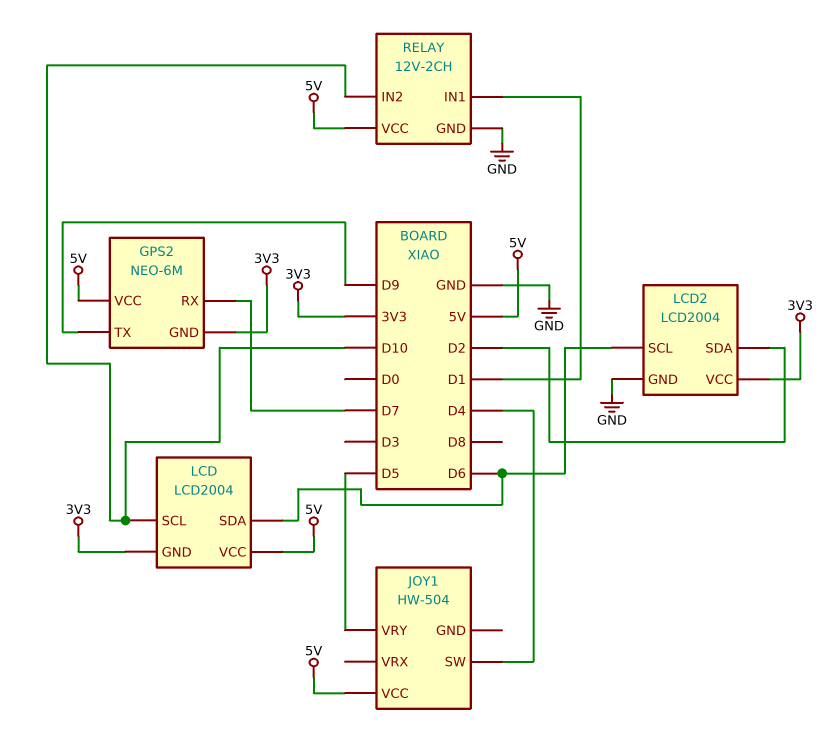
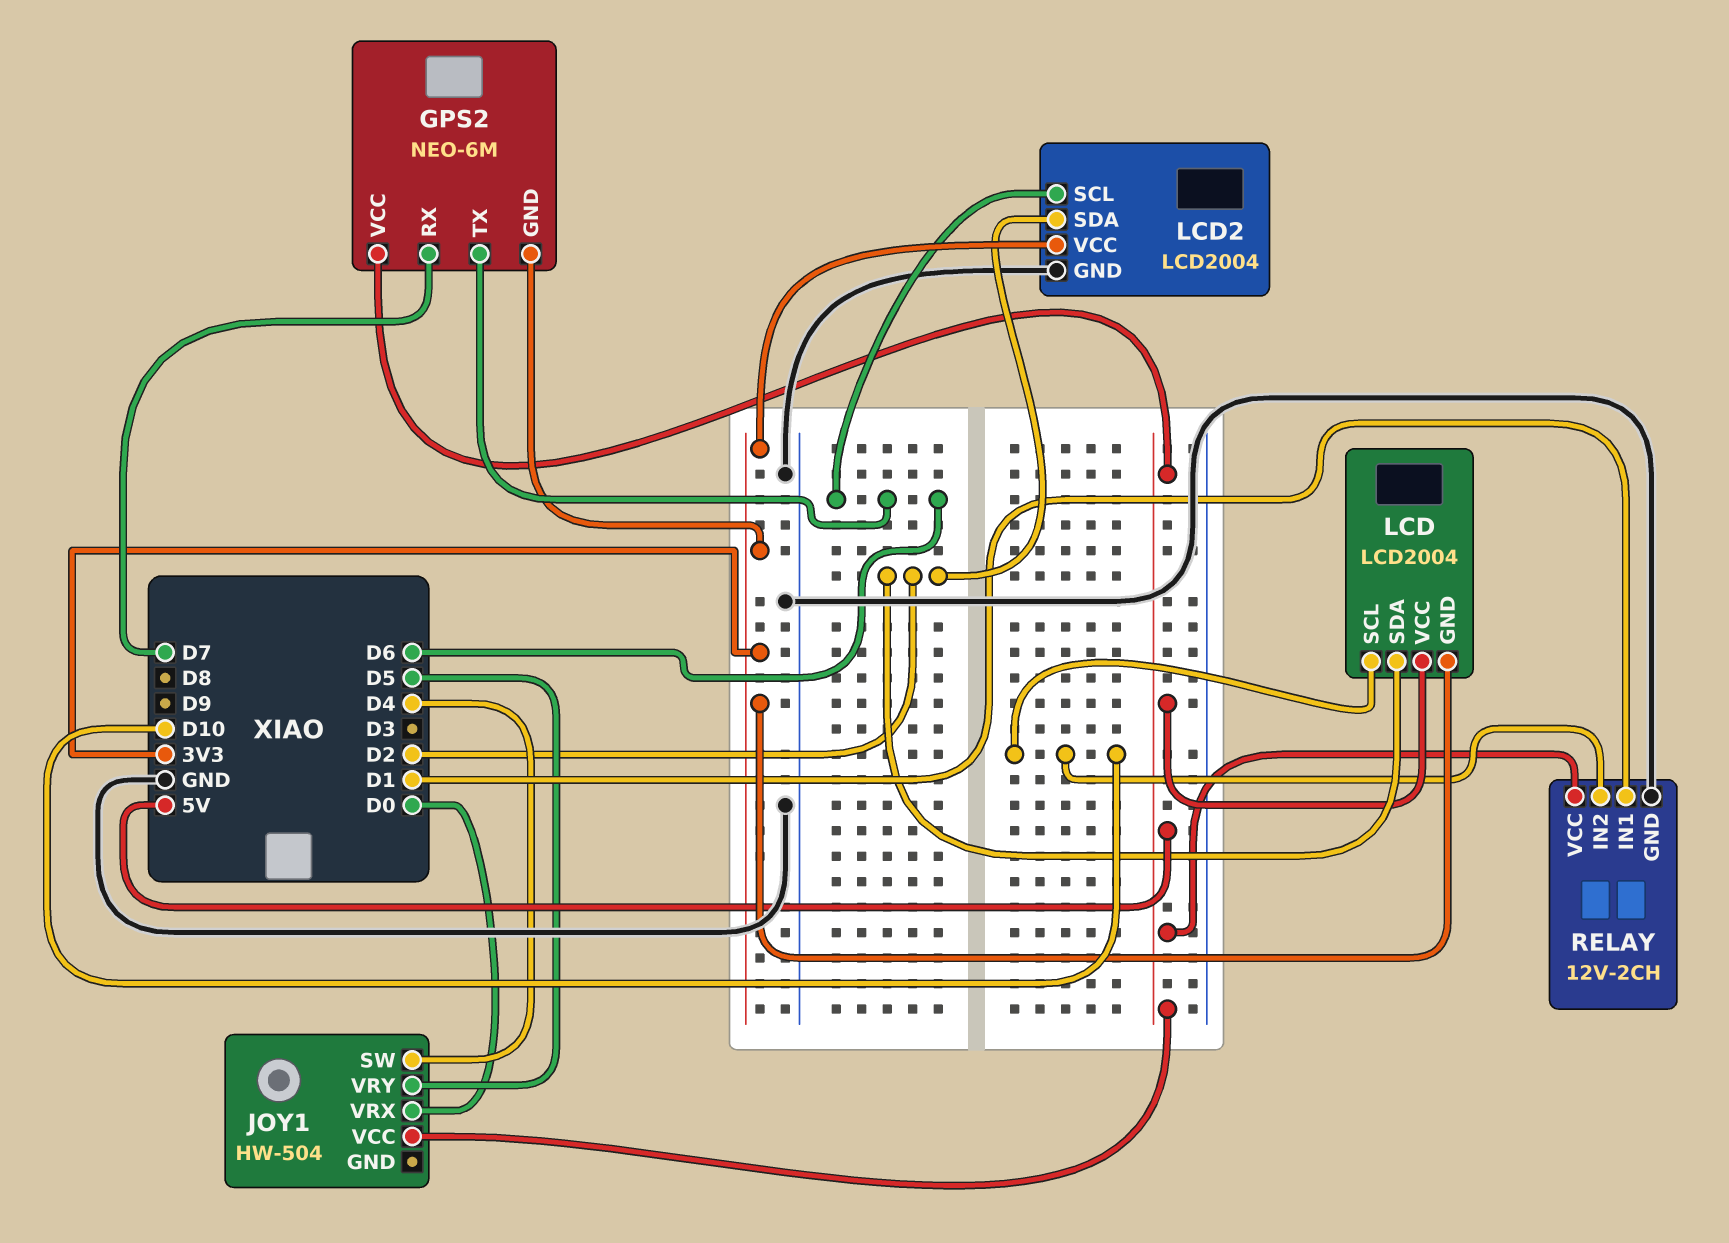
GPS2 pin TX: D9 -> D6
JOY1 pin VRX: none -> D0
LCD pin SDA: D6 -> D2

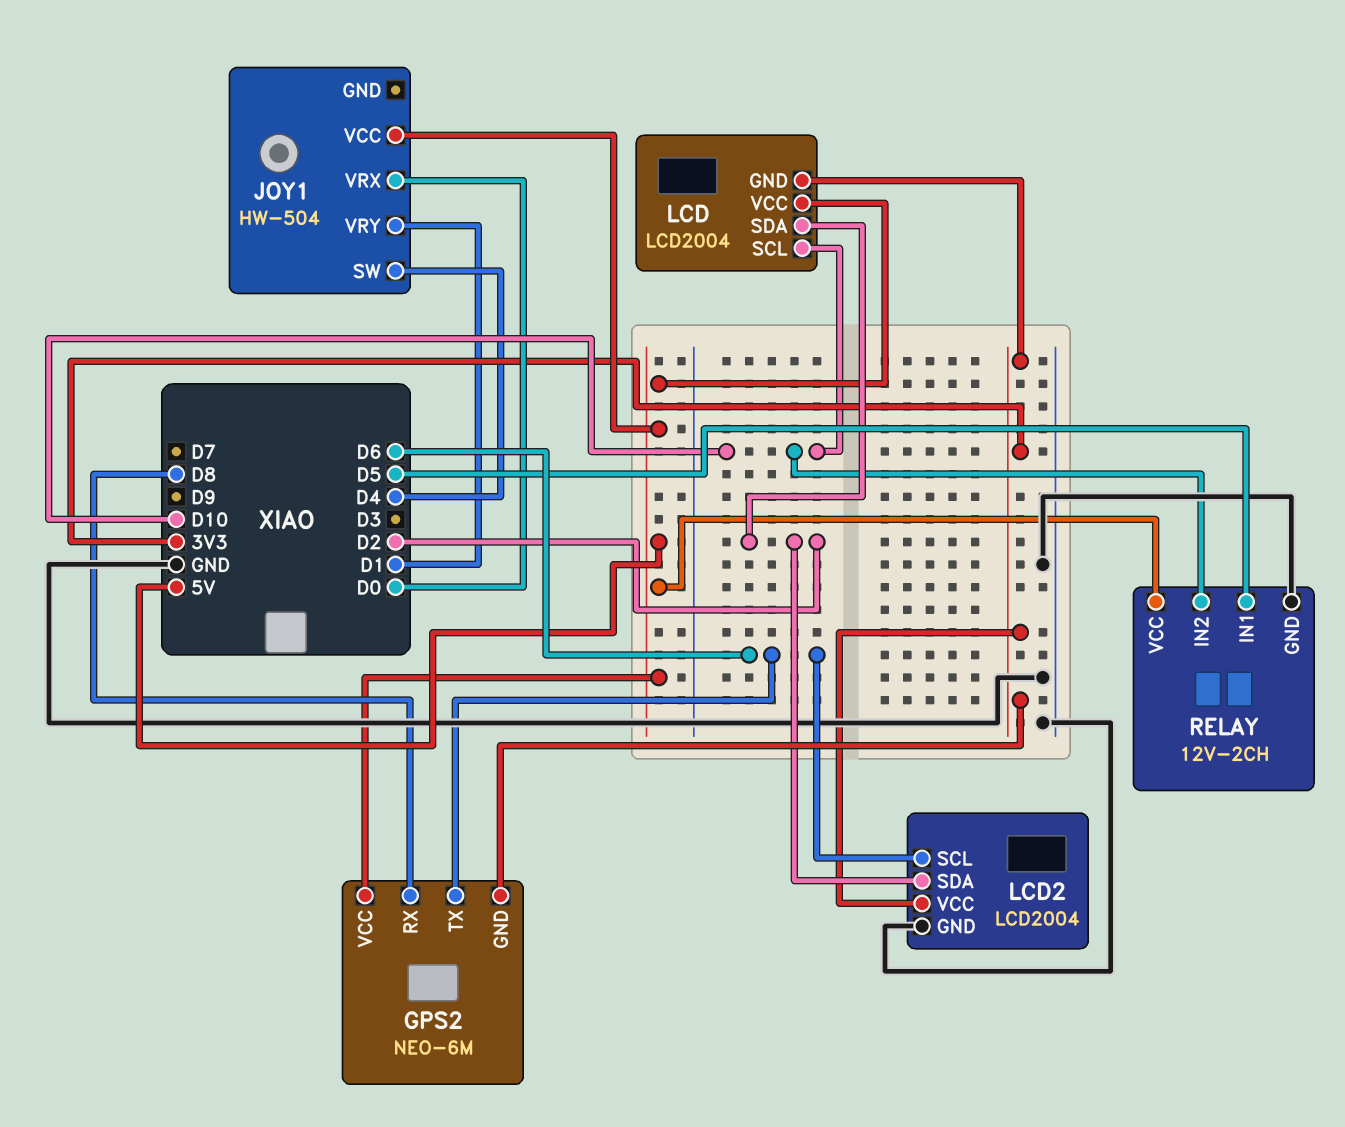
GPS2 pin RX: D7 -> D8
JOY1 pin VRY: D5 -> D1
RELAY pin IN1: D1 -> D5

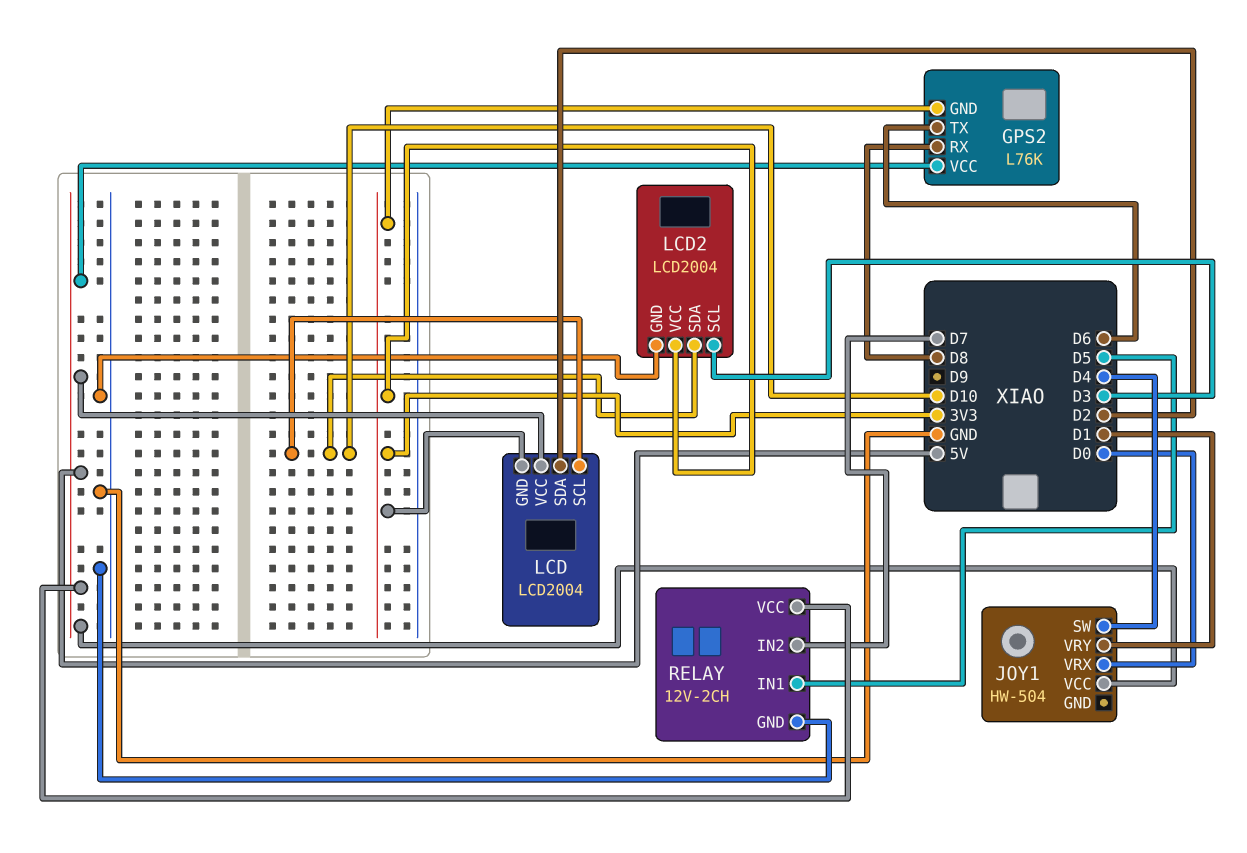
GPS2: NEO-6M -> L76K
LCD2 pin SCL: D6 -> D3
LCD2 pin SDA: D2 -> D10
RELAY pin IN2: D10 -> D7

